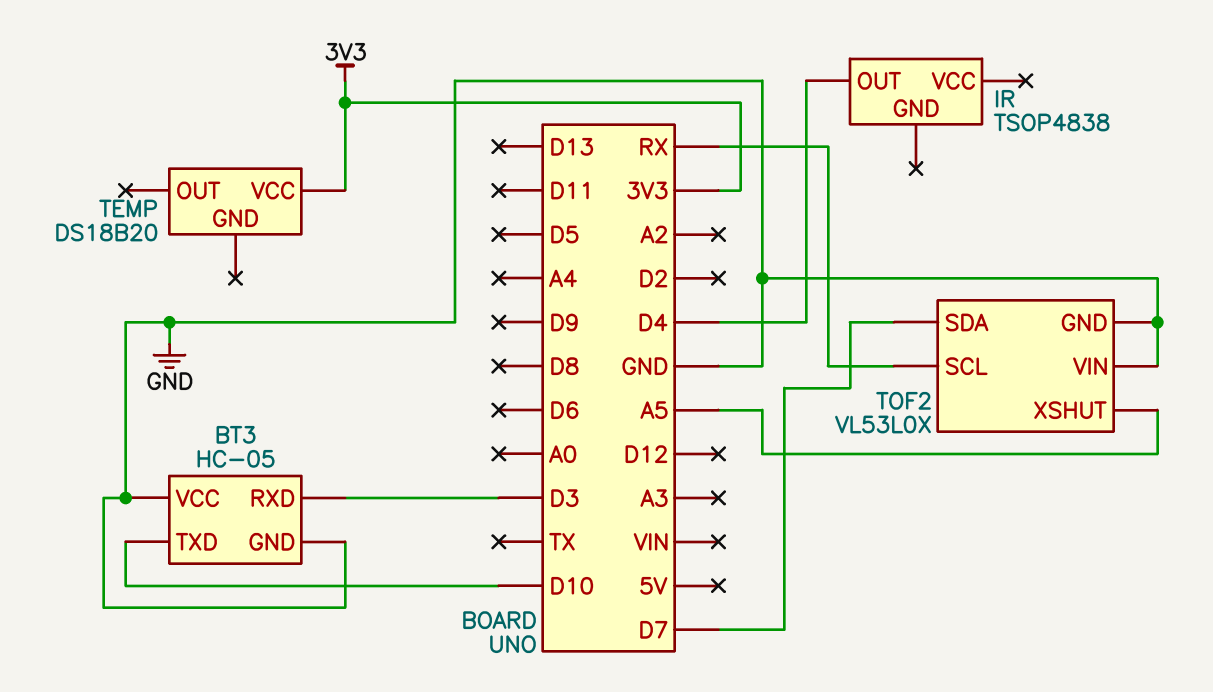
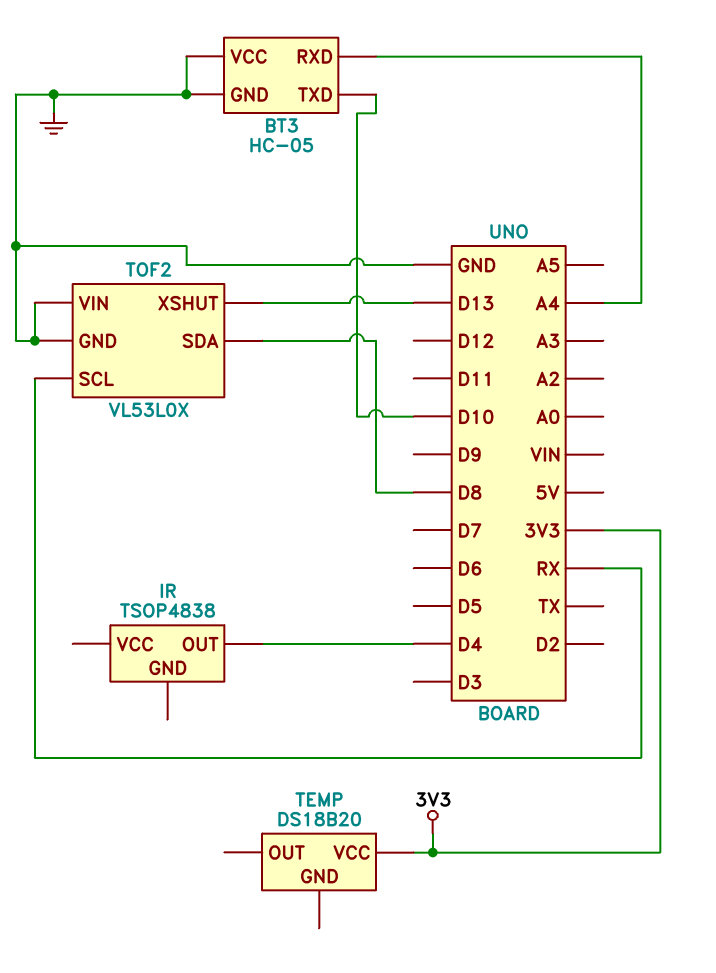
BT3 pin RXD: D3 -> A4
TOF2 pin SDA: D7 -> D8
TOF2 pin XSHUT: A5 -> D13

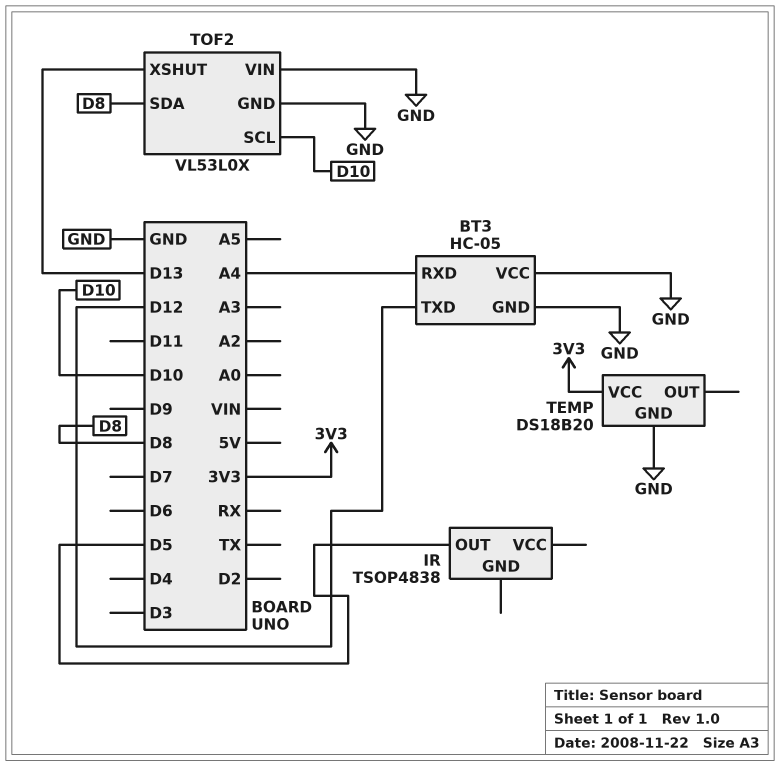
BT3 pin TXD: D10 -> D12
IR pin OUT: D4 -> D5
TEMP pin GND: none -> GND
TOF2 pin SCL: RX -> D10

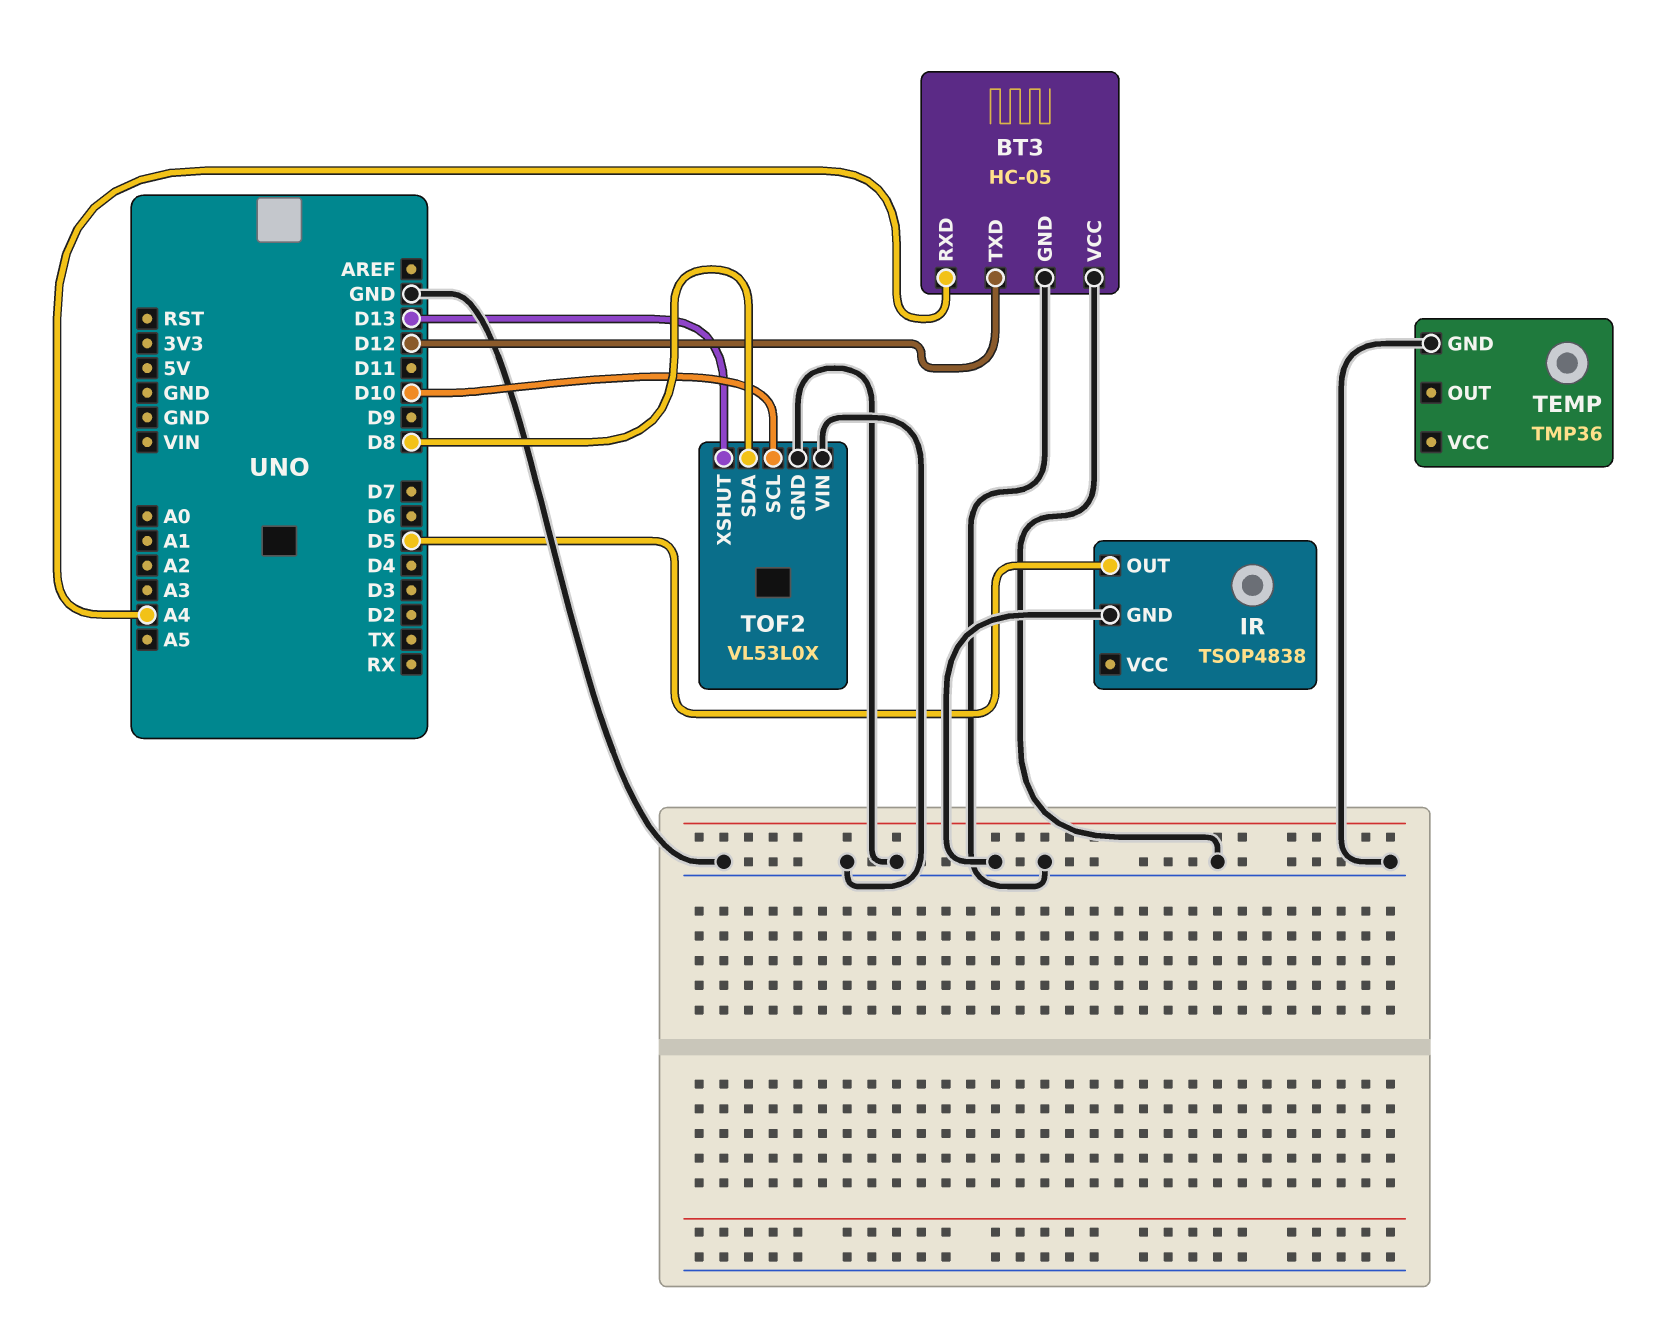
IR pin GND: none -> GND
TEMP: DS18B20 -> TMP36
TEMP pin VCC: 3V3 -> none

